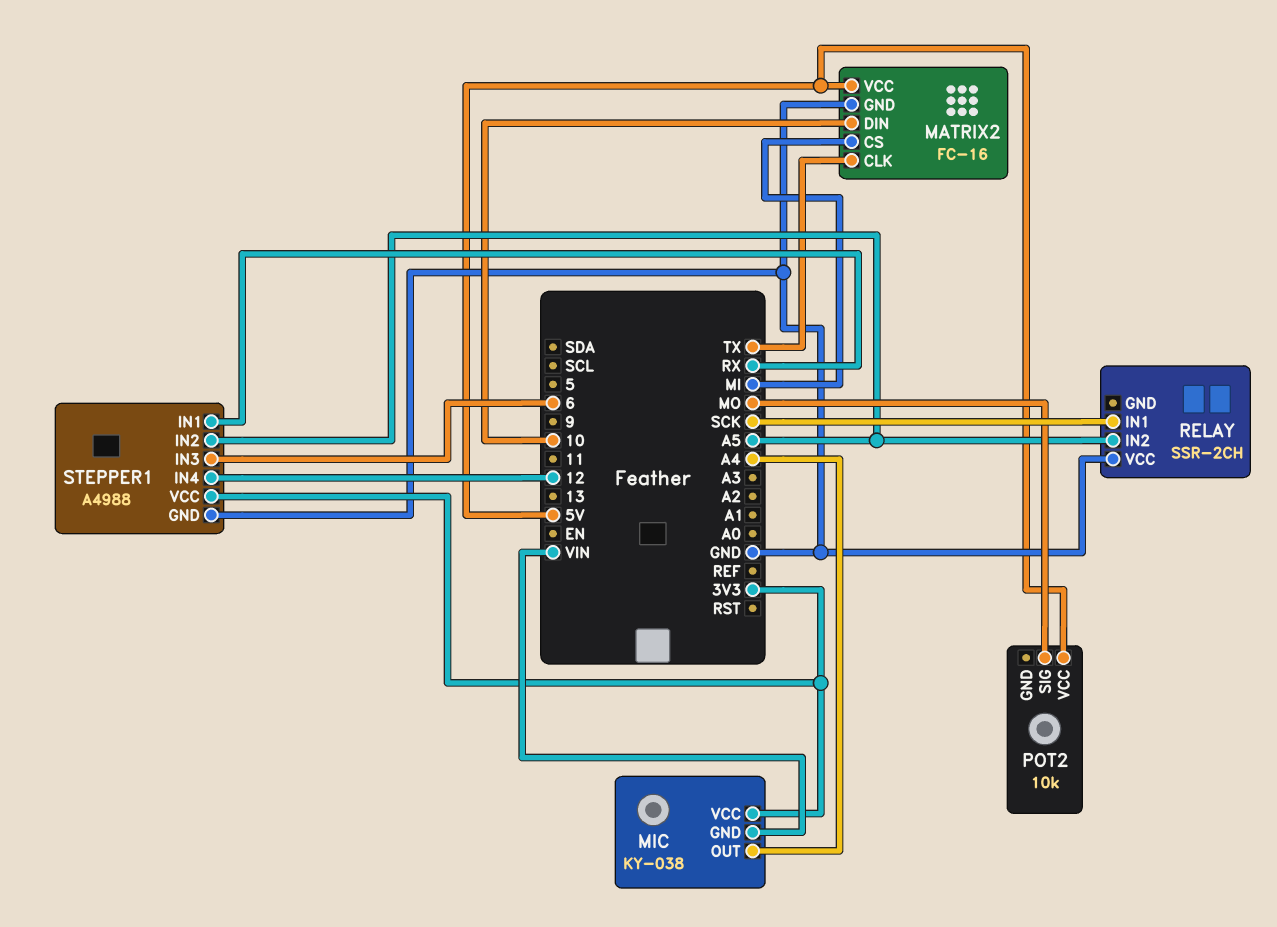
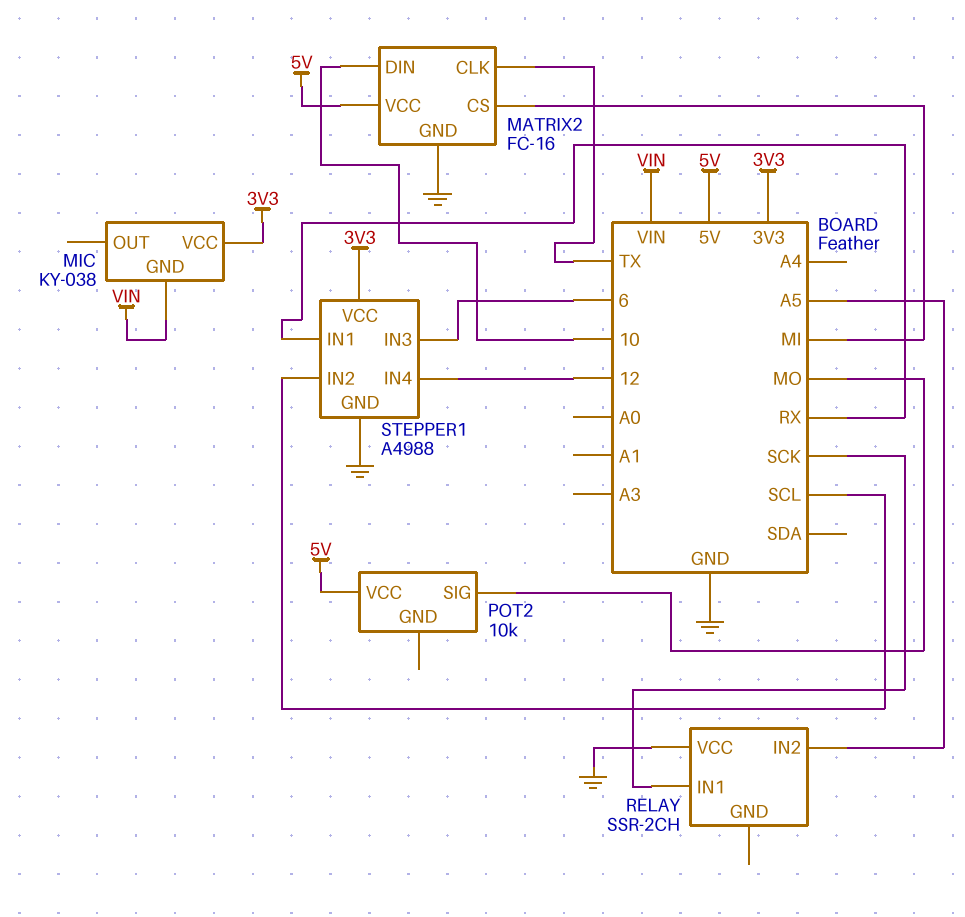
MIC pin OUT: A4 -> none
STEPPER1 pin IN2: A5 -> SCL

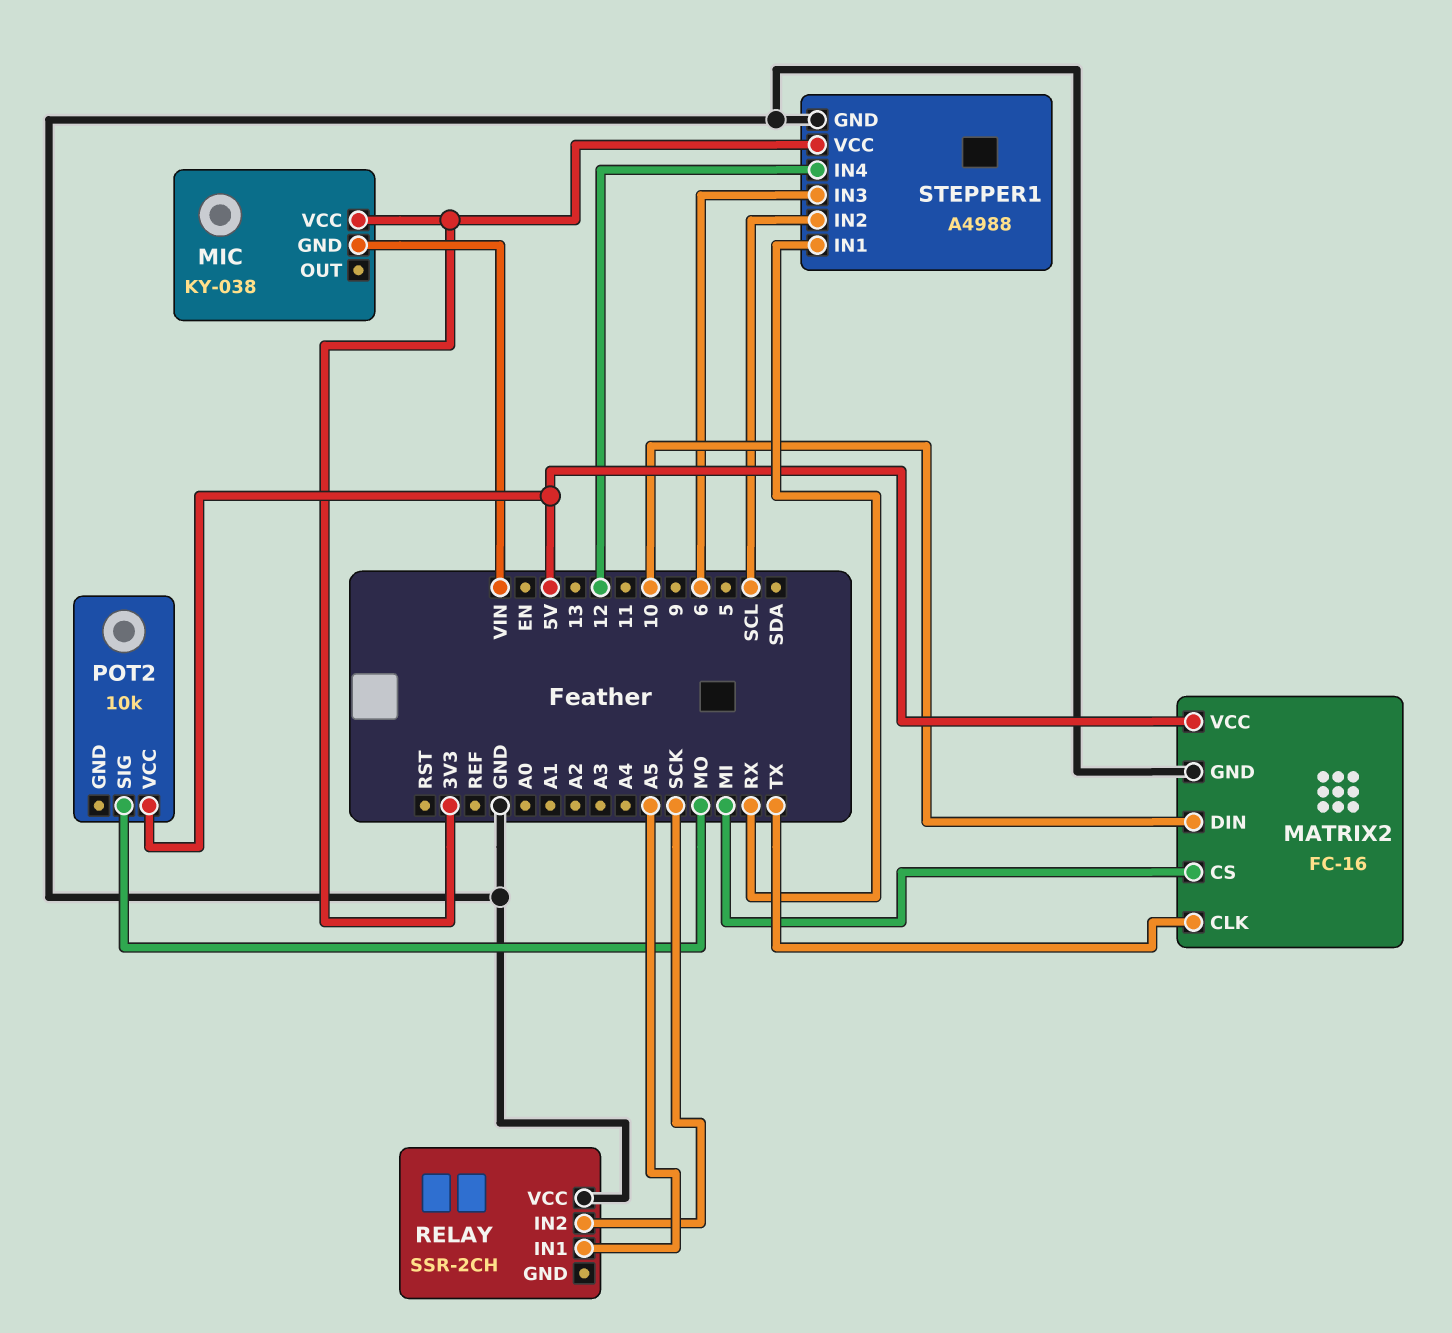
RELAY pin IN1: SCK -> A5
RELAY pin IN2: A5 -> SCK

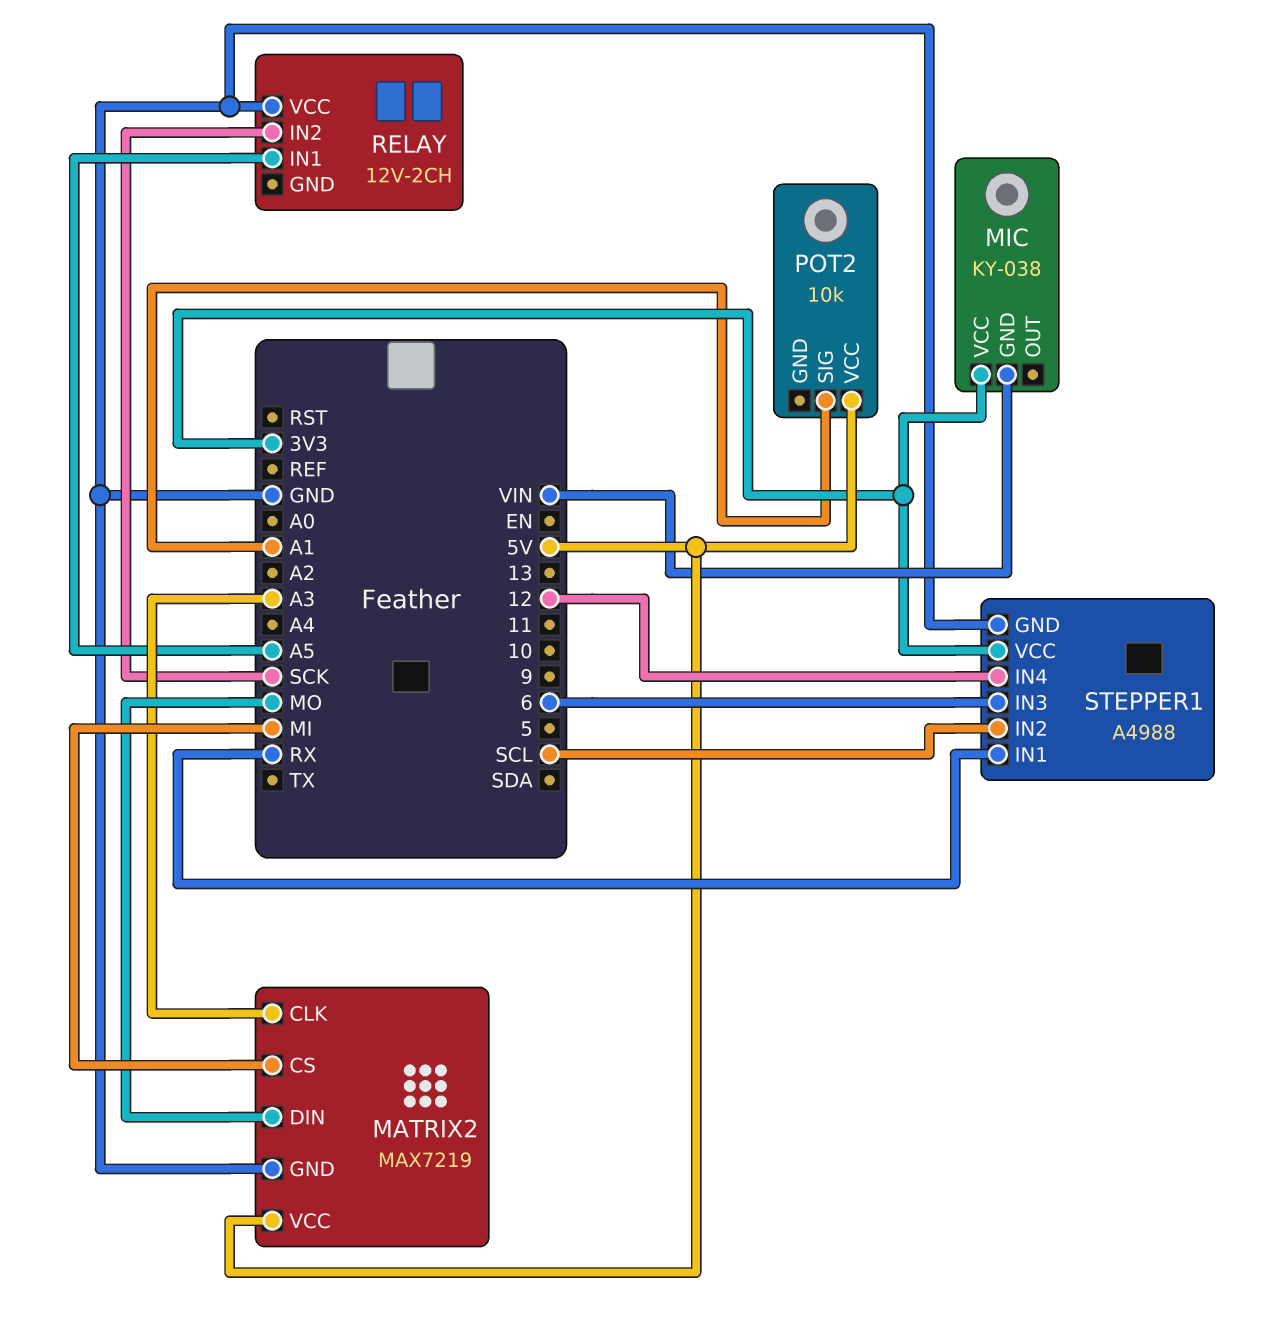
MATRIX2: FC-16 -> MAX7219
MATRIX2 pin CLK: TX -> A3
MATRIX2 pin DIN: 10 -> MO
POT2 pin SIG: MO -> A1
RELAY: SSR-2CH -> 12V-2CH

